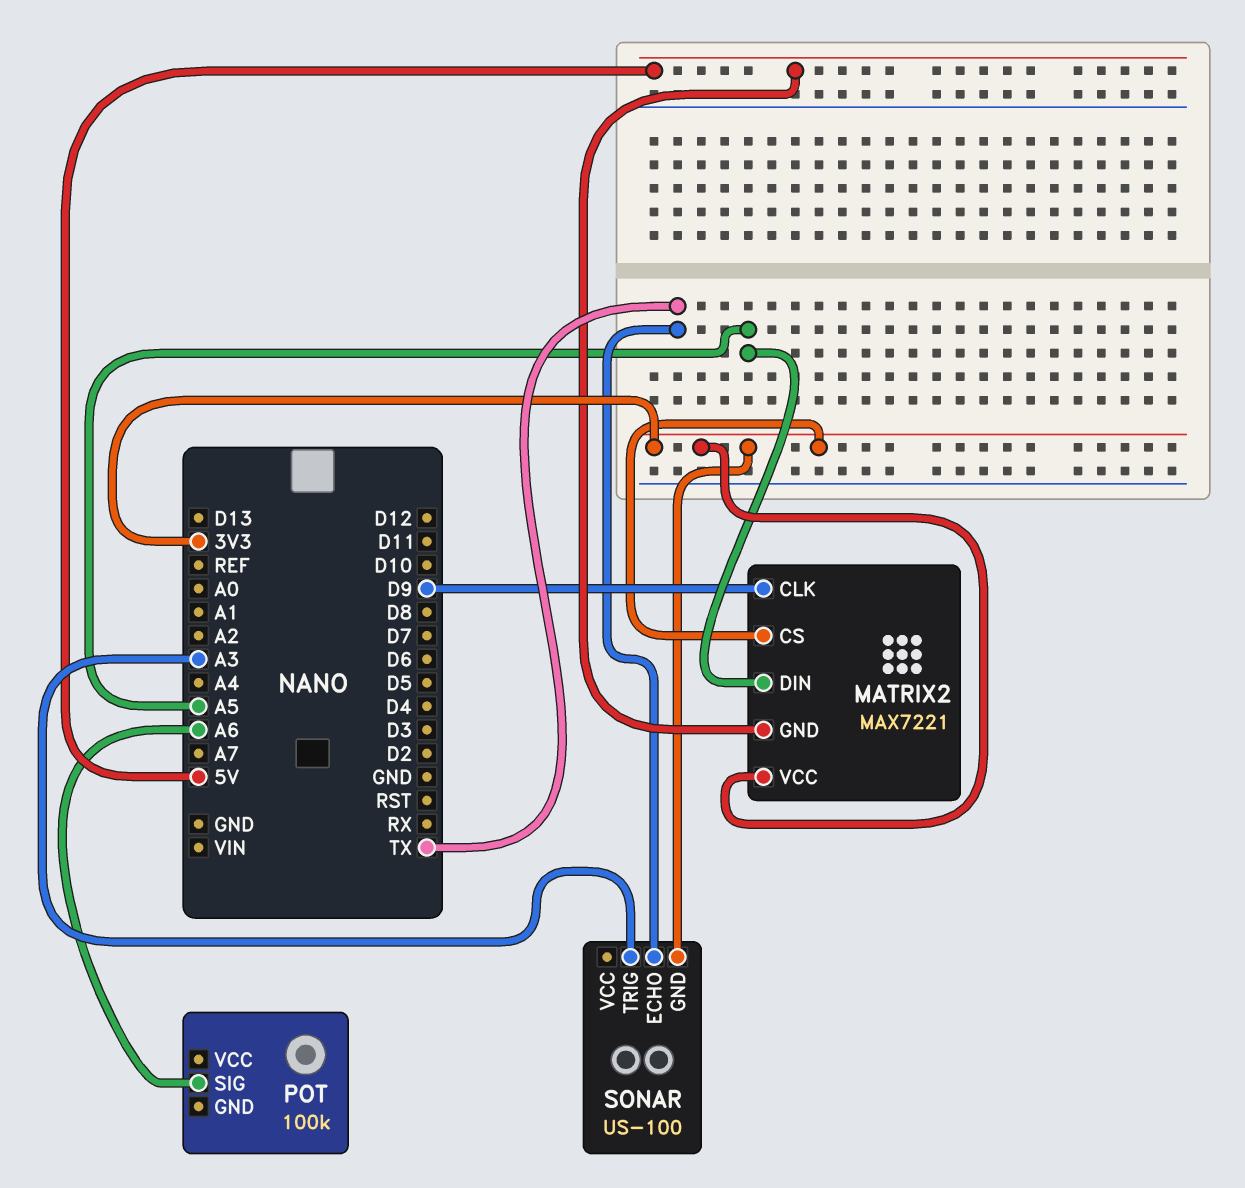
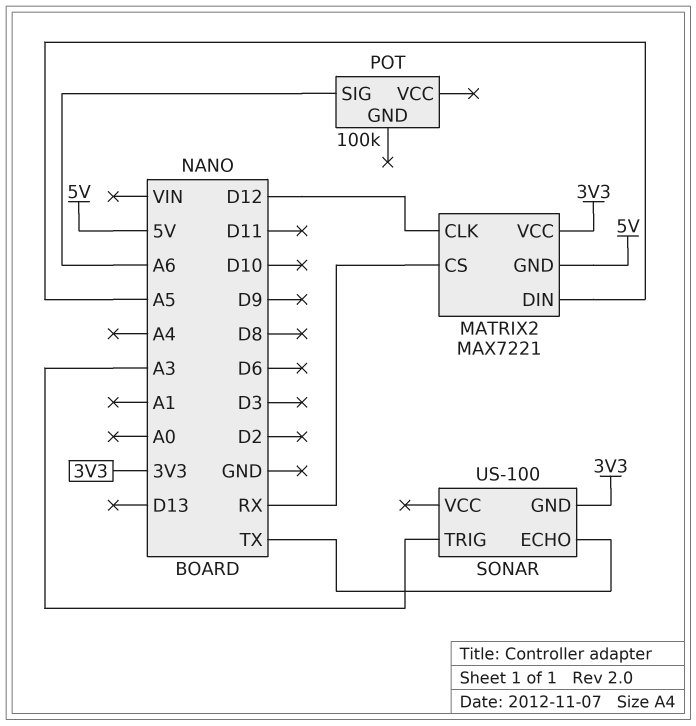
MATRIX2 pin CLK: D9 -> D12
MATRIX2 pin CS: 3V3 -> RX

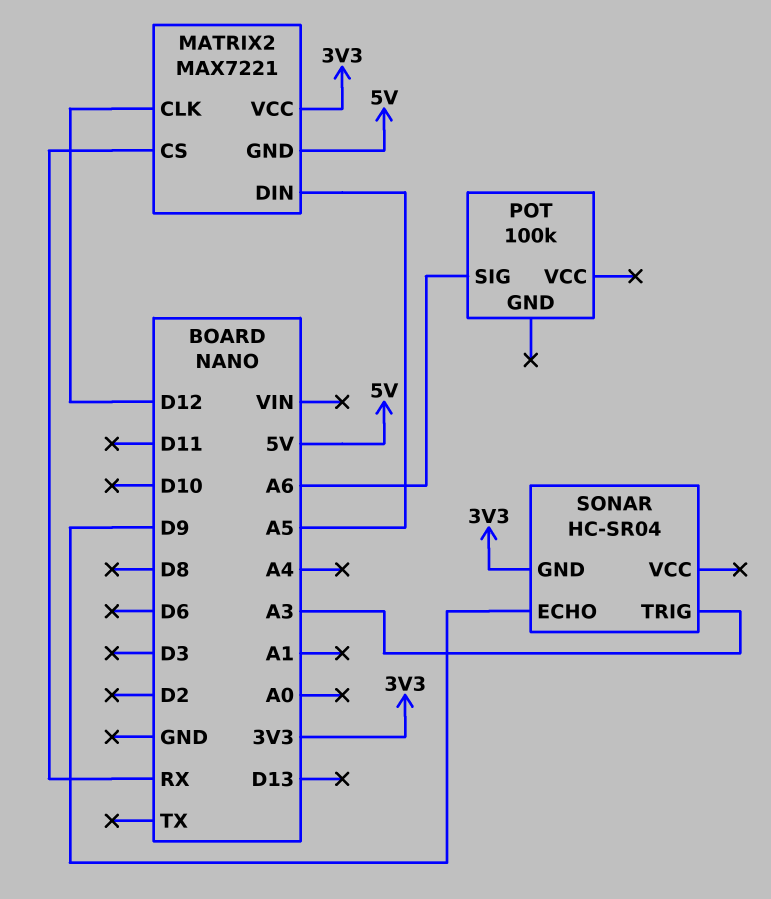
SONAR: US-100 -> HC-SR04
SONAR pin ECHO: TX -> D9

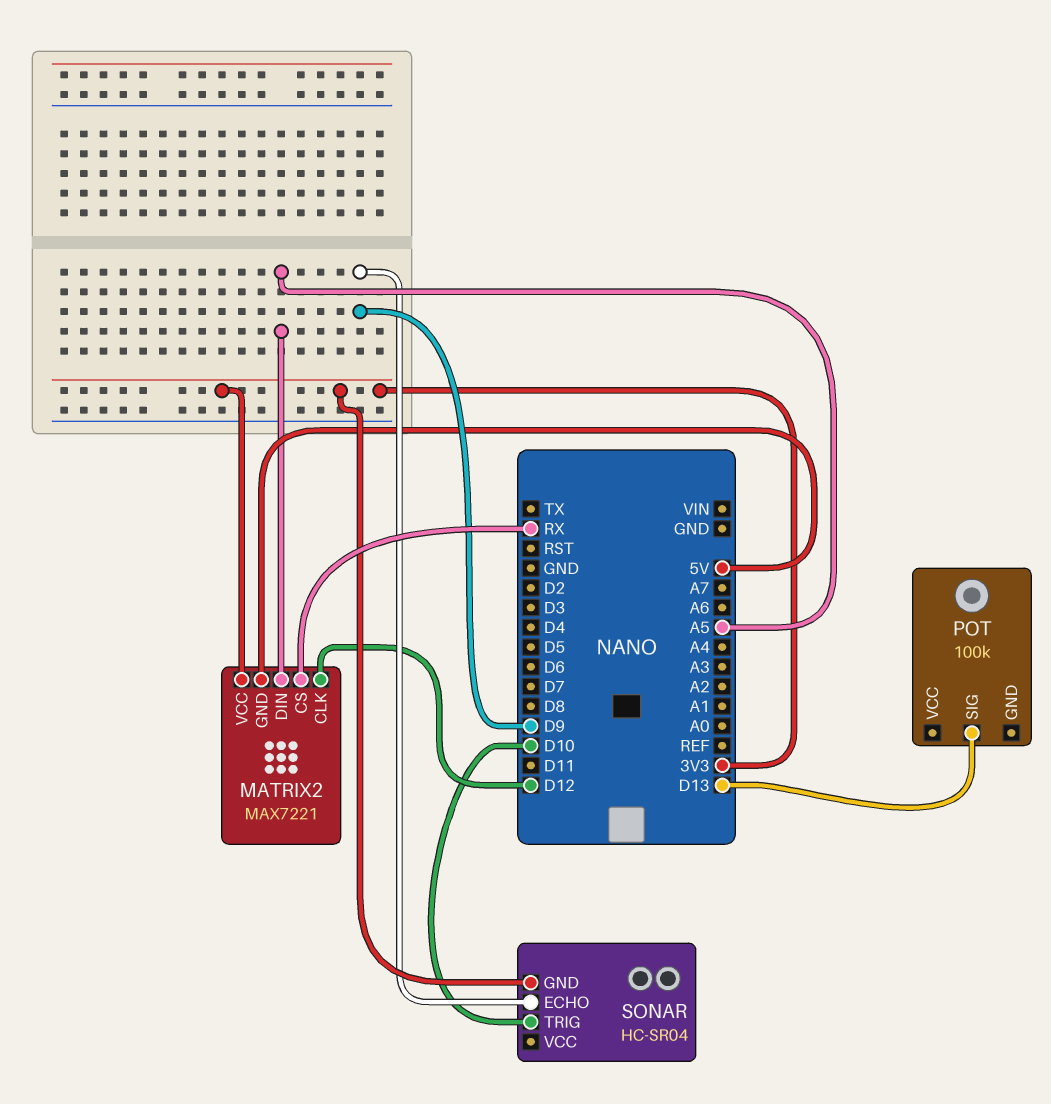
POT pin SIG: A6 -> D13
SONAR pin TRIG: A3 -> D10

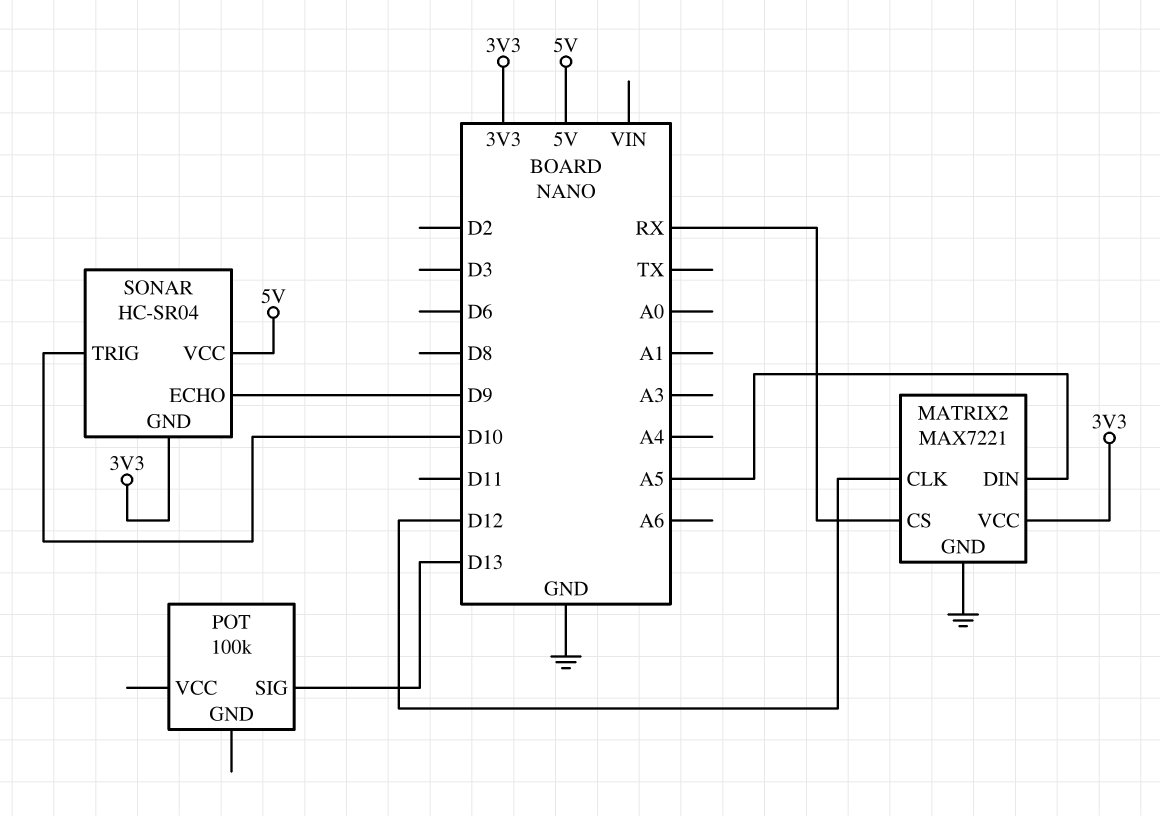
MATRIX2 pin GND: 5V -> GND
SONAR pin VCC: none -> 5V

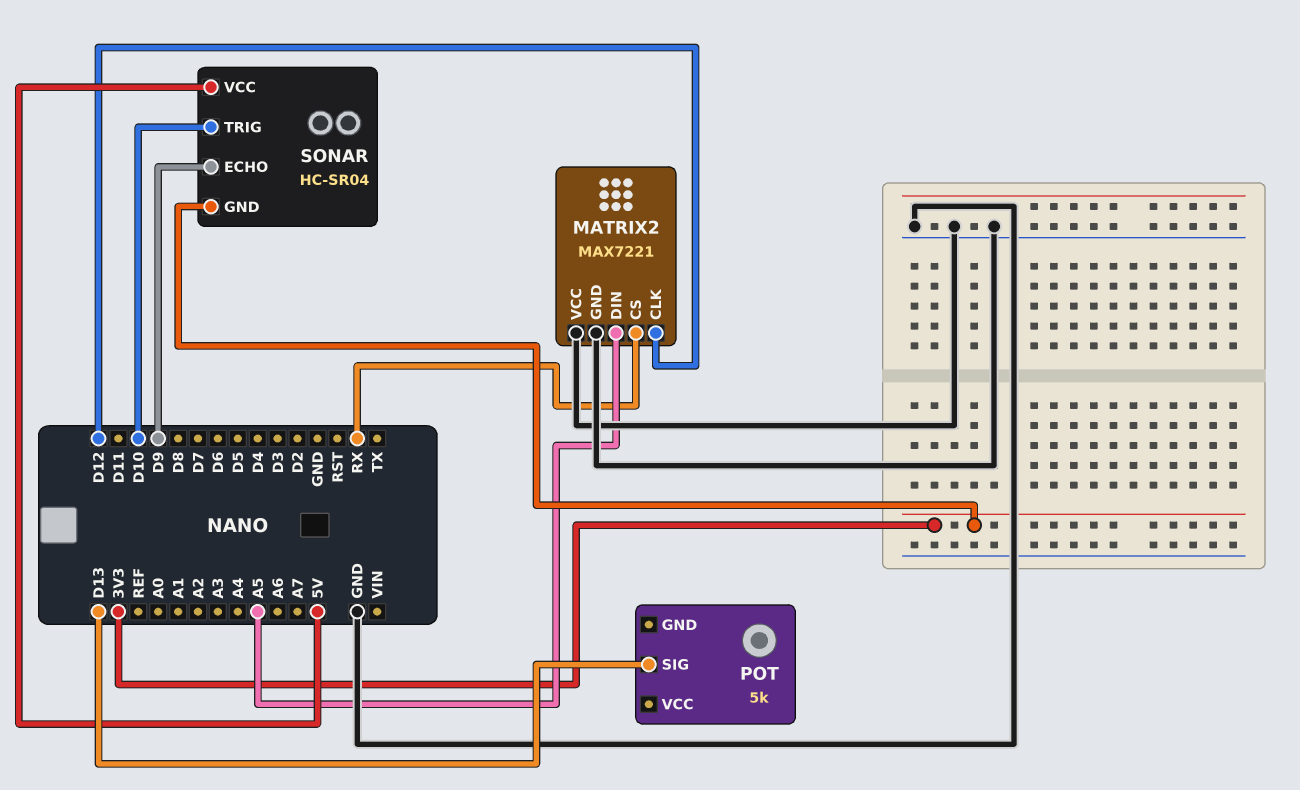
MATRIX2 pin VCC: 3V3 -> GND
POT: 100k -> 5k

